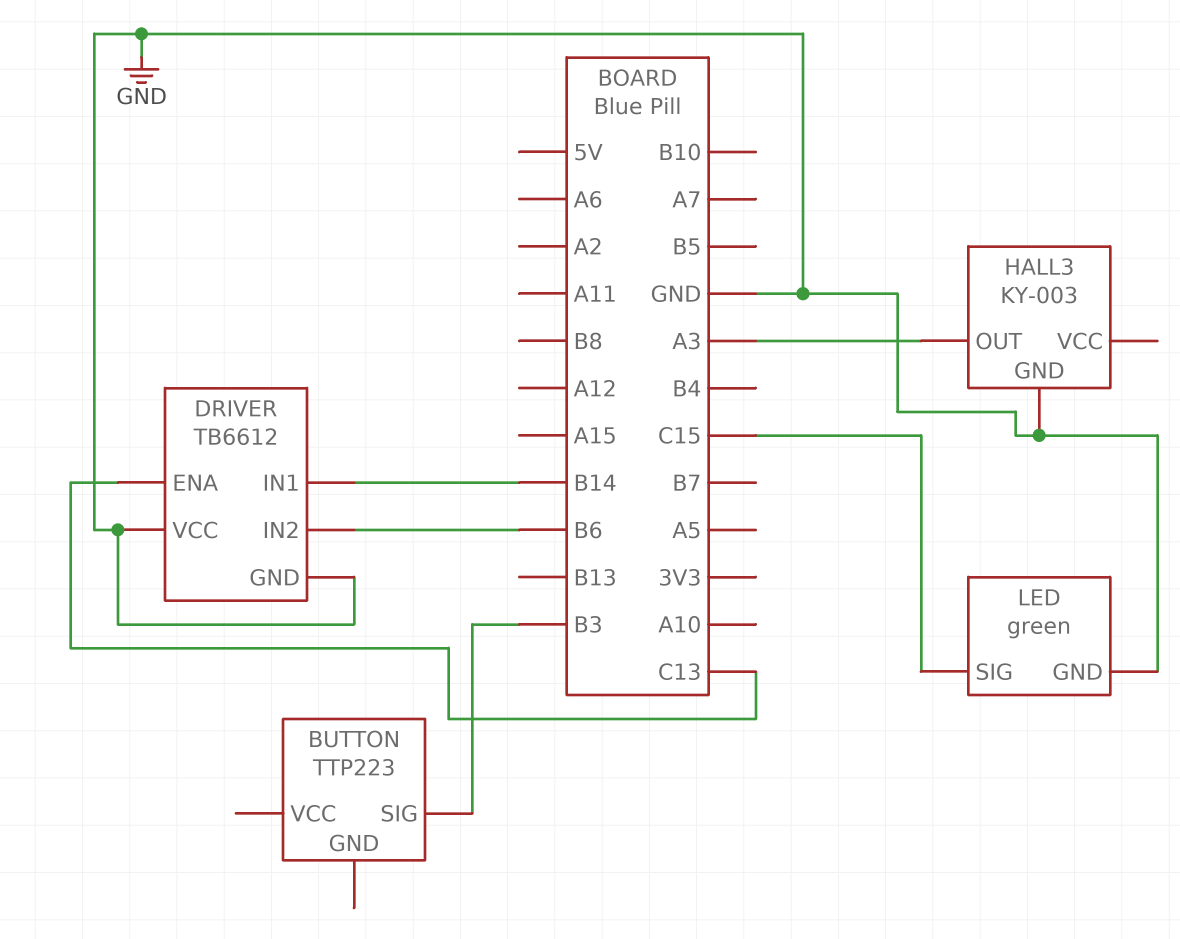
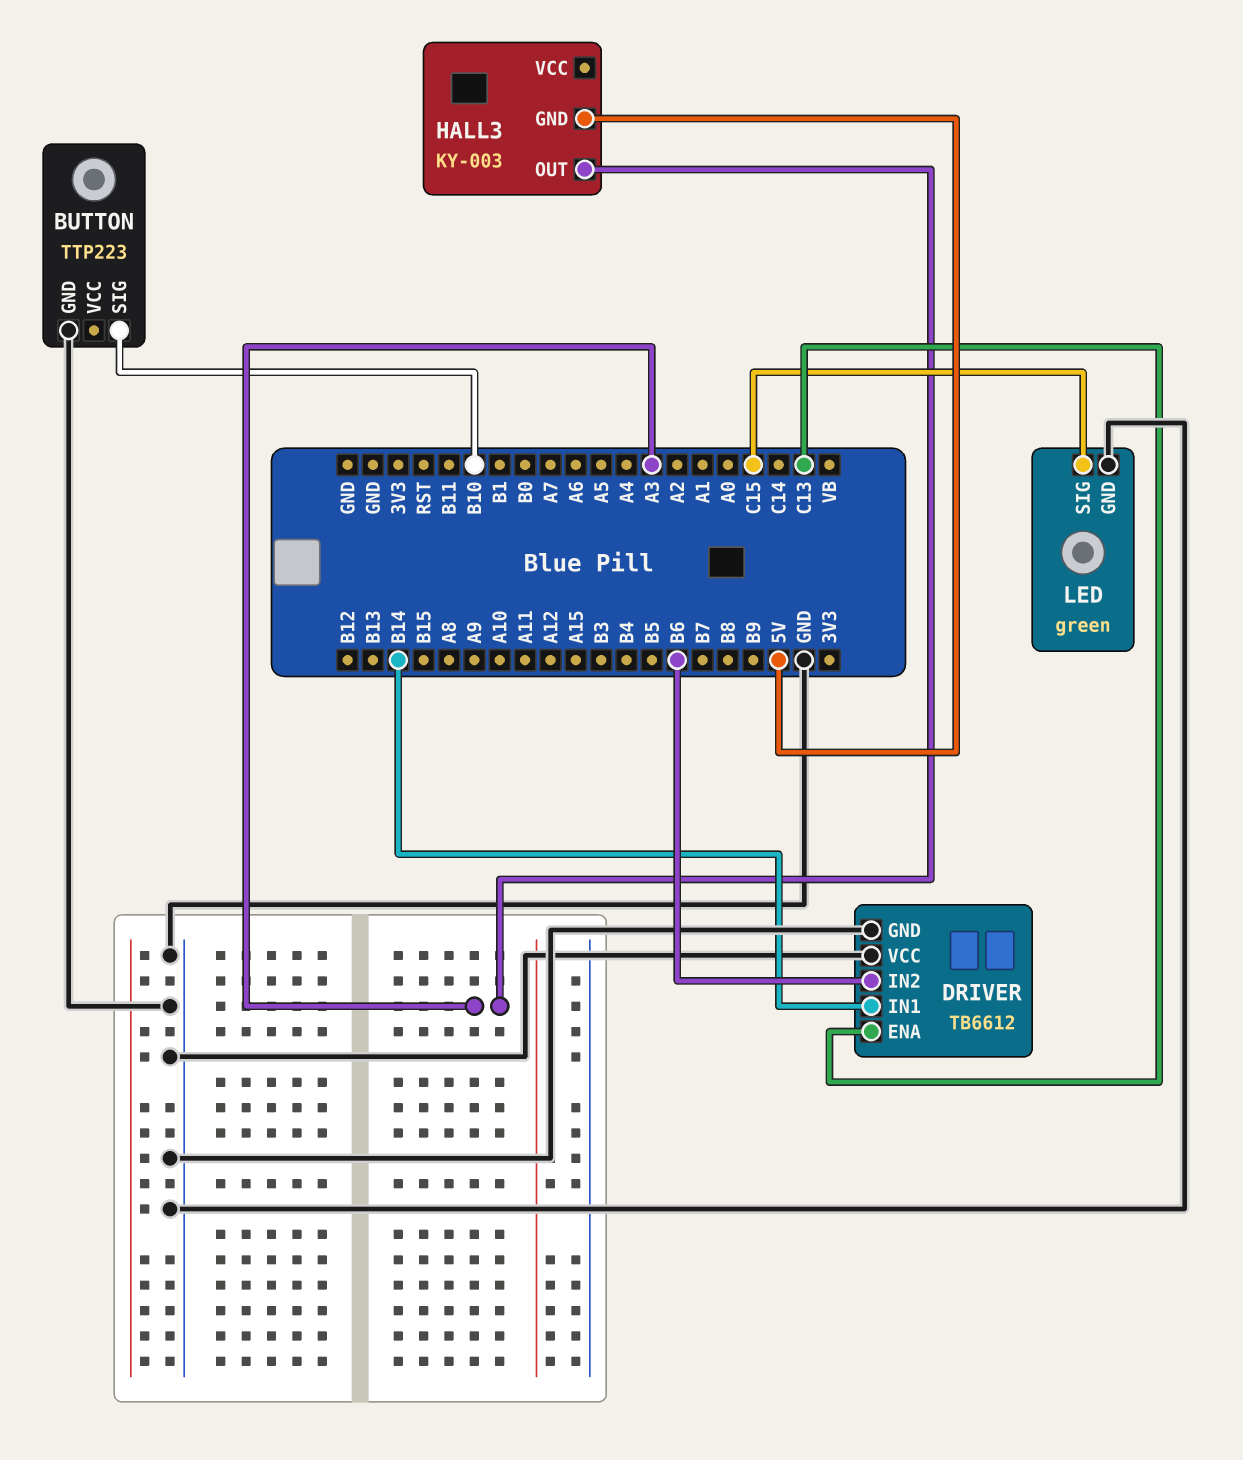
BUTTON pin GND: none -> GND
BUTTON pin SIG: B3 -> B10
HALL3 pin GND: GND -> 5V

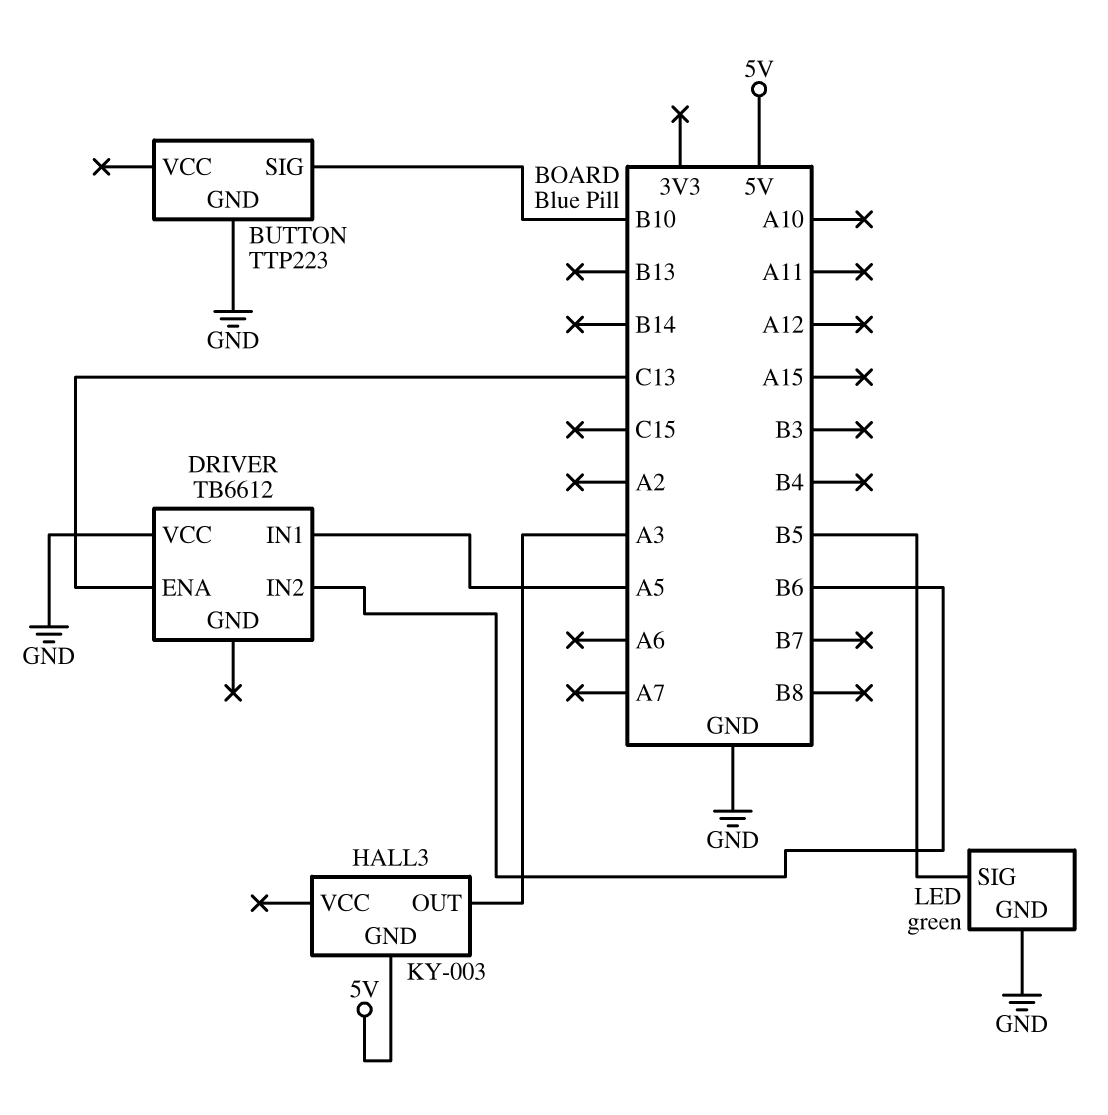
DRIVER pin GND: GND -> none
DRIVER pin IN1: B14 -> A5
LED pin SIG: C15 -> B5

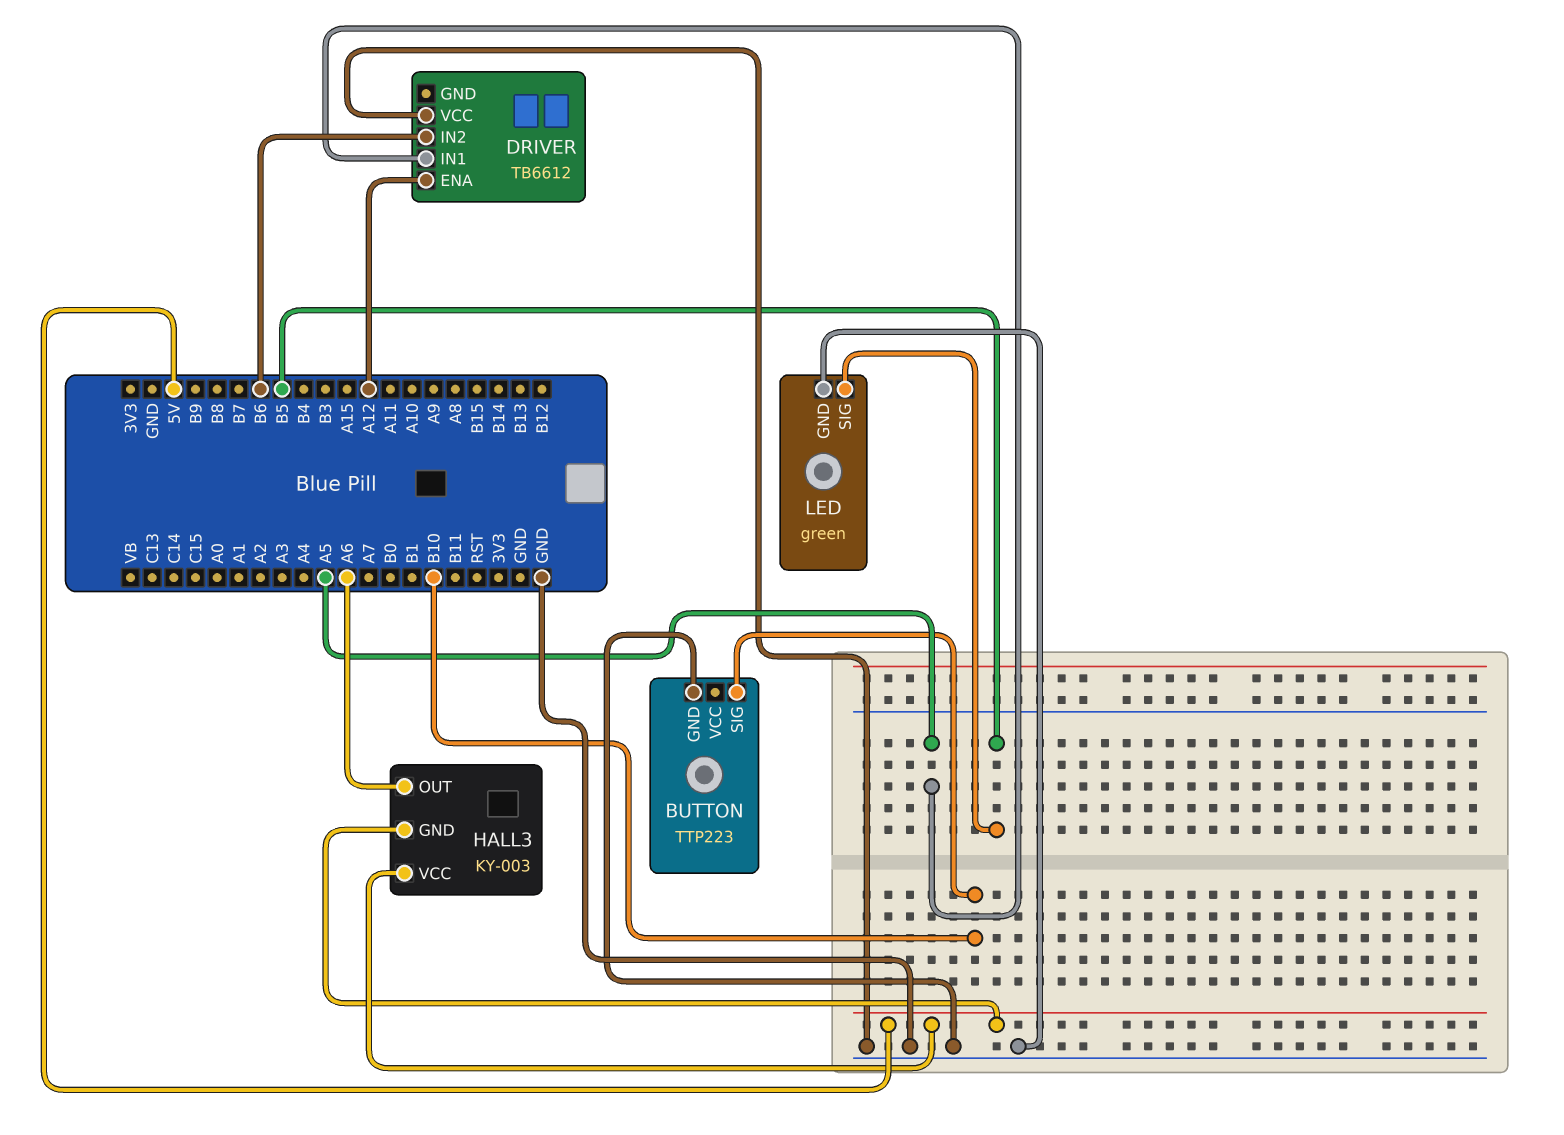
DRIVER pin ENA: C13 -> A12
HALL3 pin OUT: A3 -> A6
HALL3 pin VCC: none -> 5V

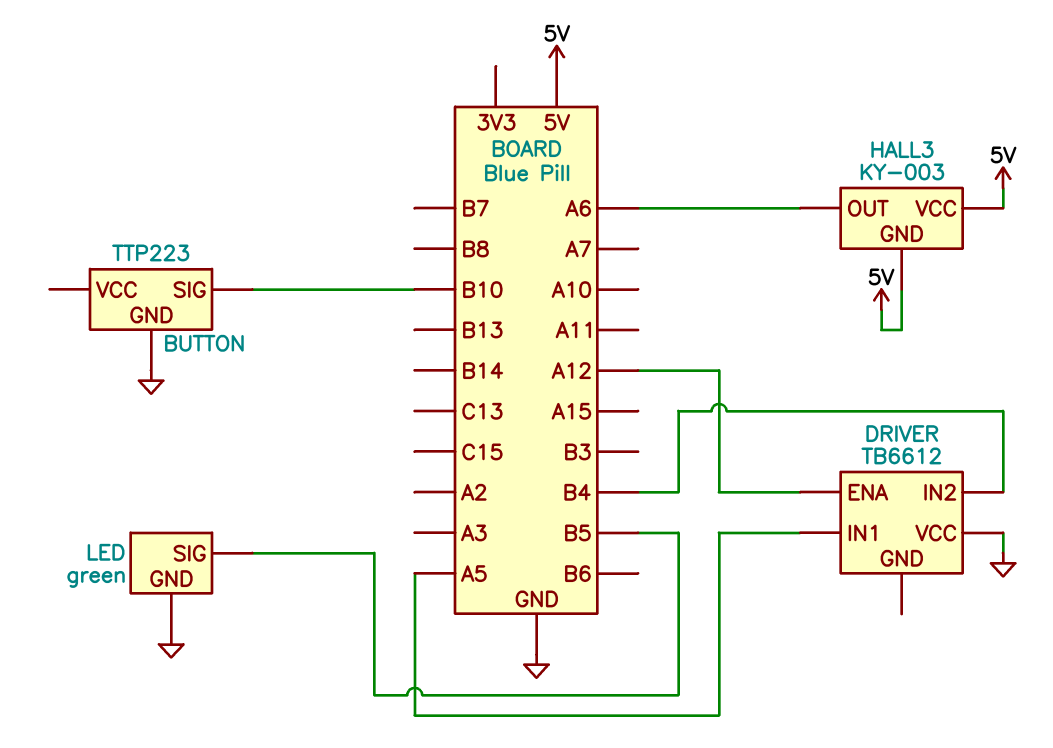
DRIVER pin IN2: B6 -> B4

